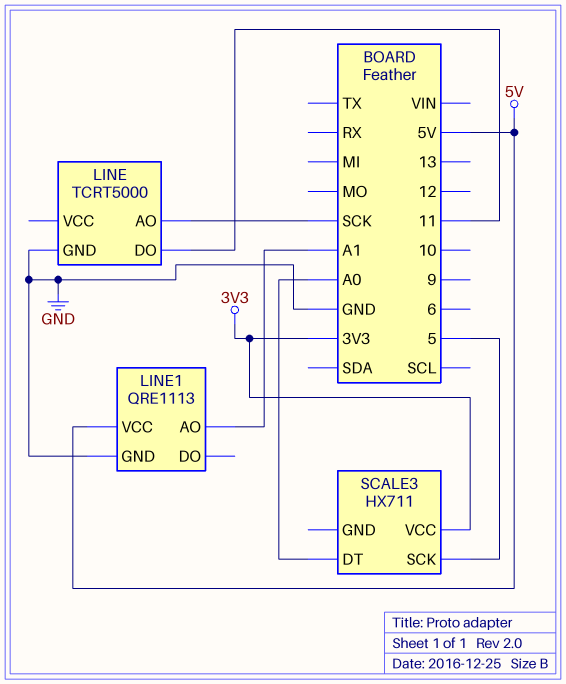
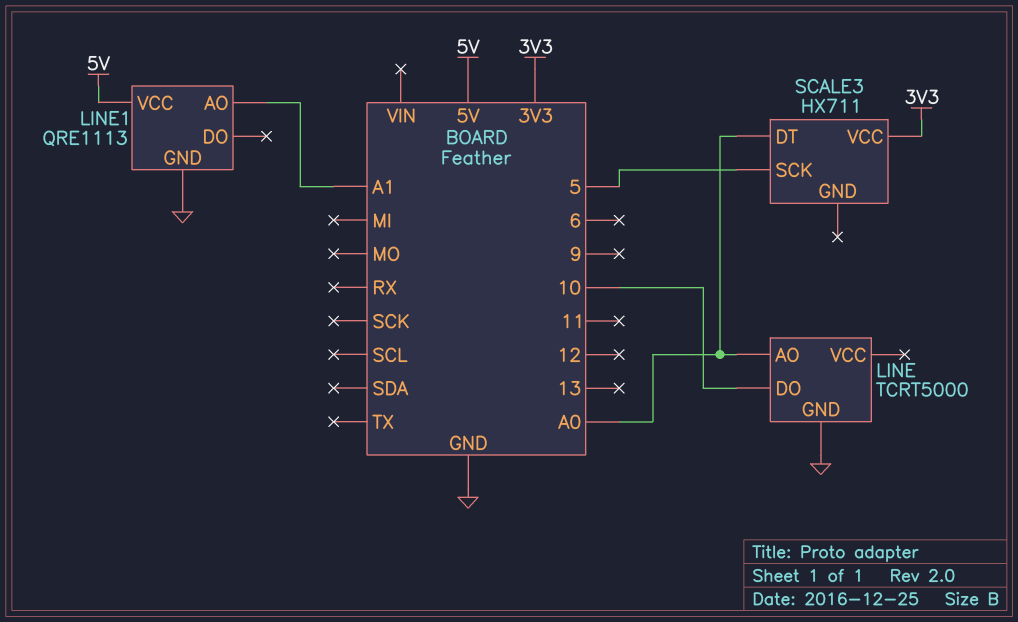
LINE pin AO: SCK -> A0
LINE pin DO: 11 -> 10

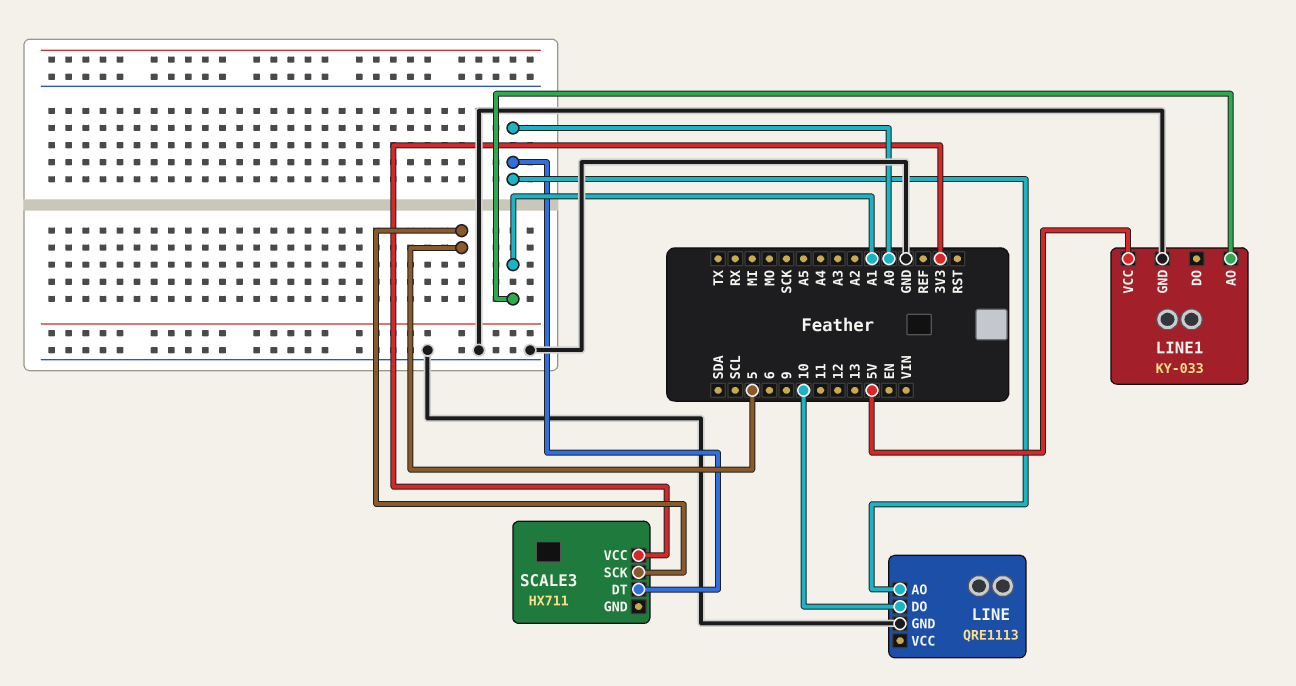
LINE: TCRT5000 -> QRE1113
LINE1: QRE1113 -> KY-033

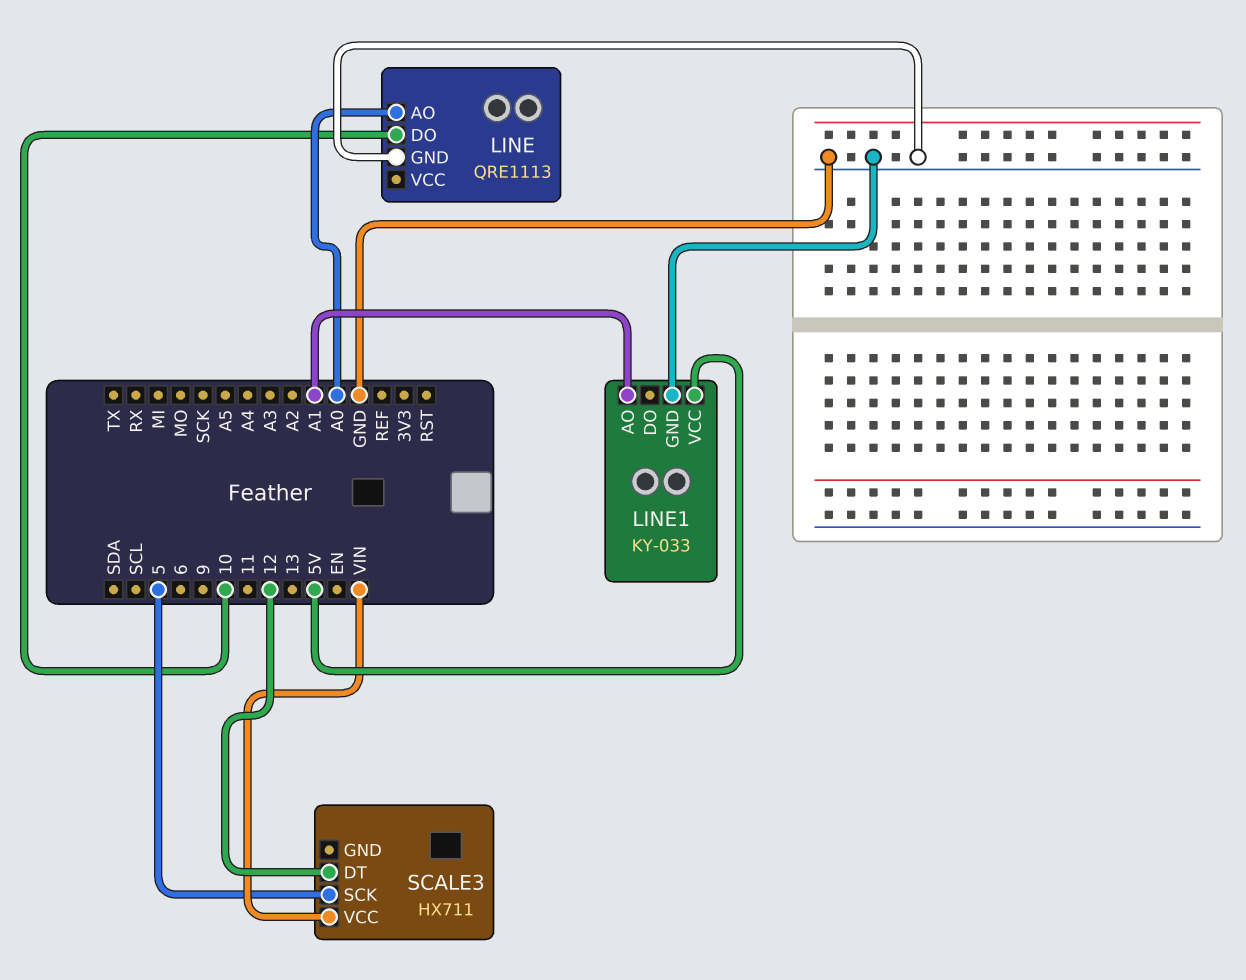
SCALE3 pin DT: A0 -> 12
SCALE3 pin VCC: 3V3 -> VIN

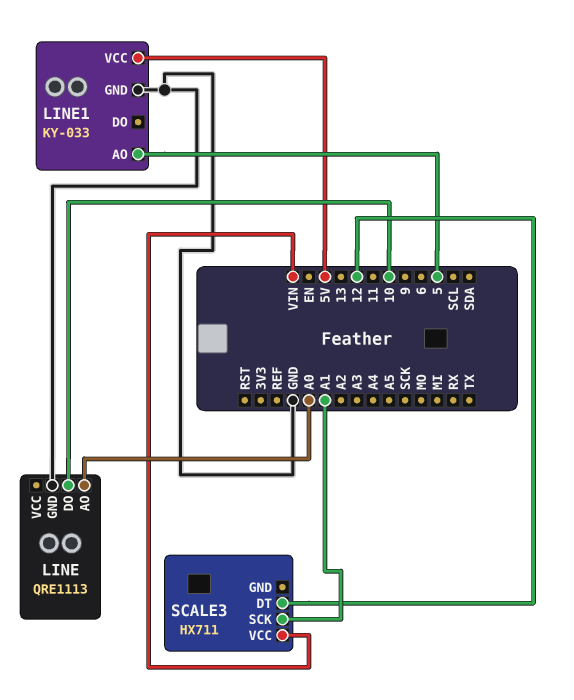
LINE1 pin AO: A1 -> 5
SCALE3 pin SCK: 5 -> A1

